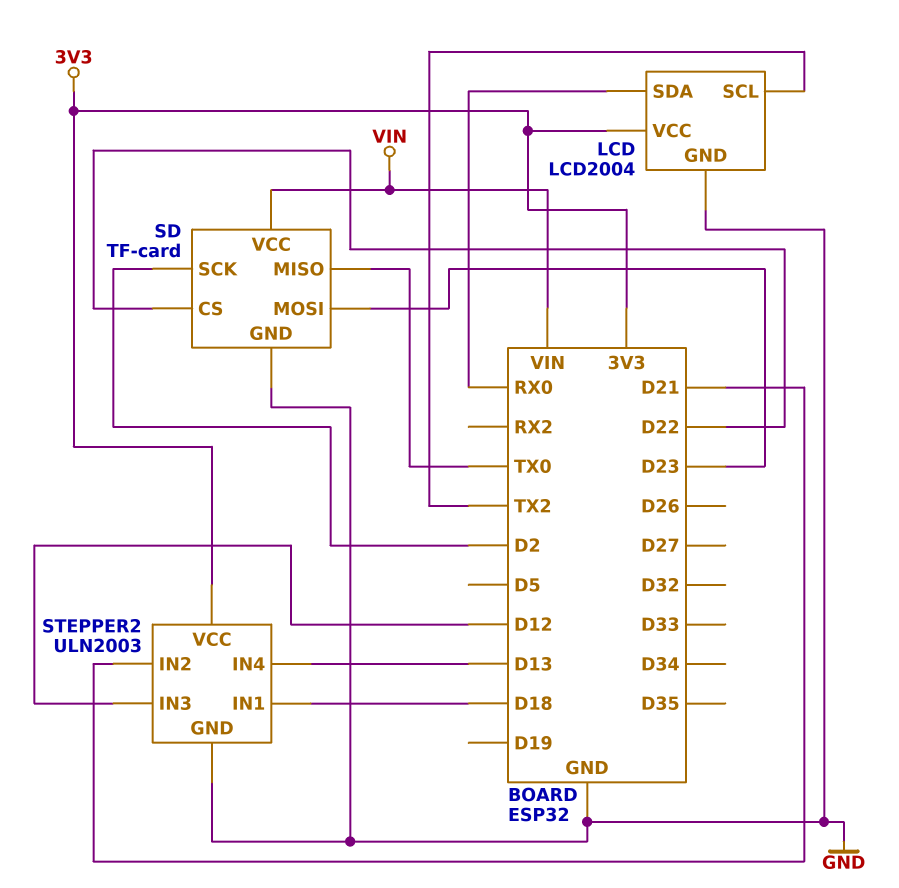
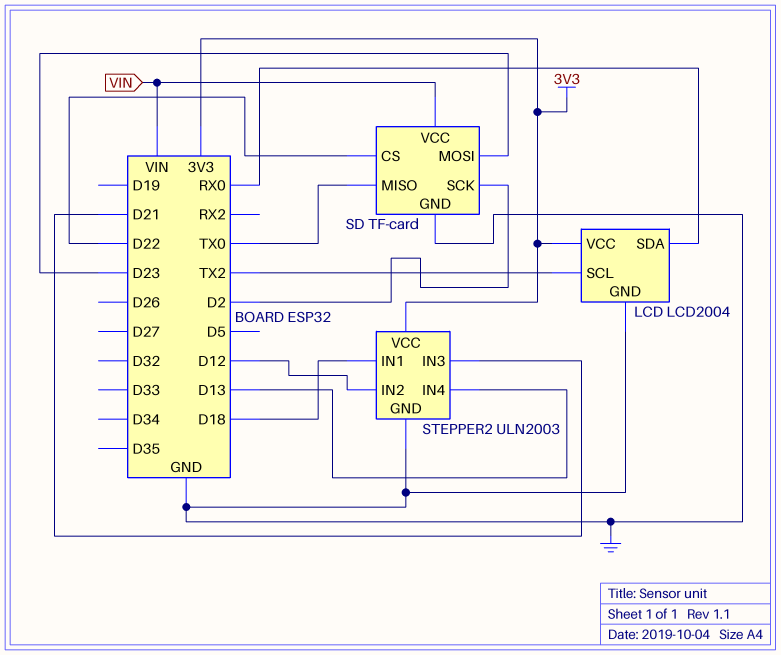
STEPPER2 pin IN2: D21 -> D12
STEPPER2 pin IN3: D12 -> D21

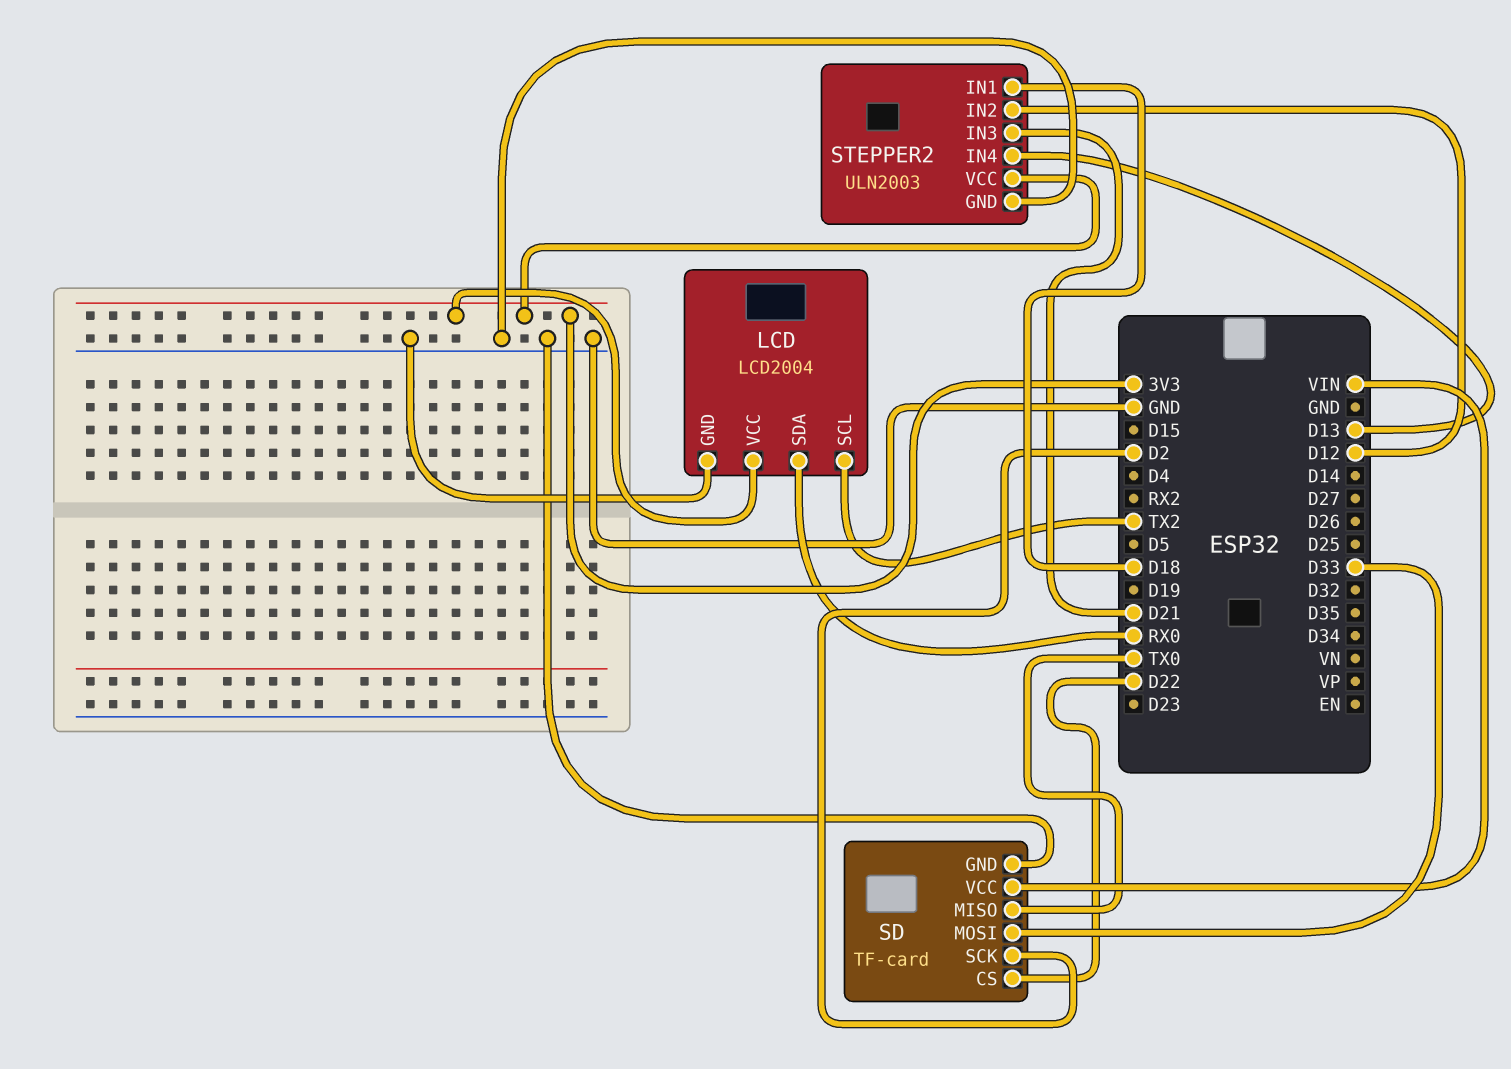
SD pin MOSI: D23 -> D33

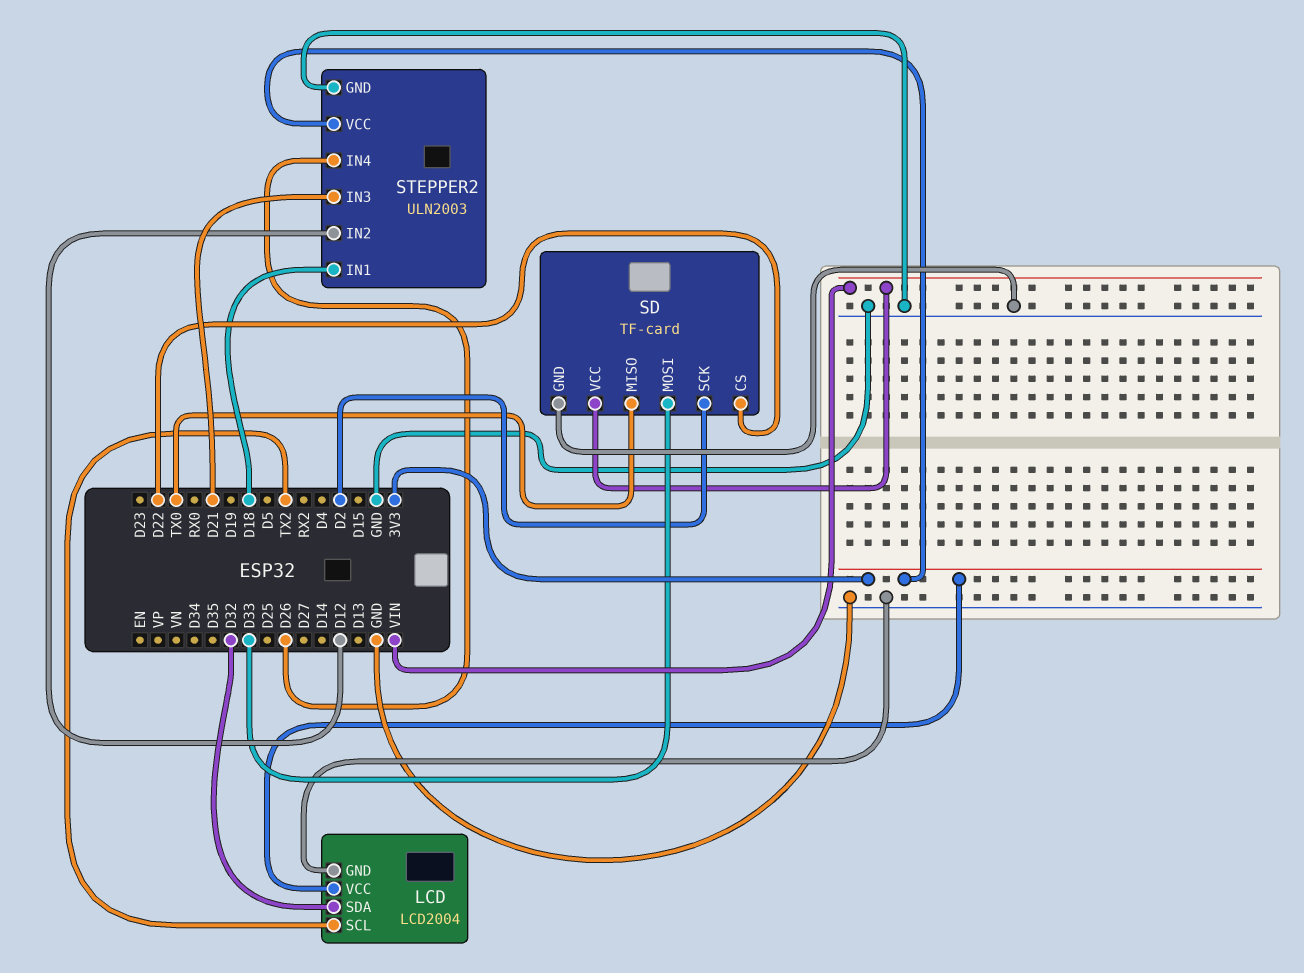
LCD pin SDA: RX0 -> D32
STEPPER2 pin IN4: D13 -> D26

